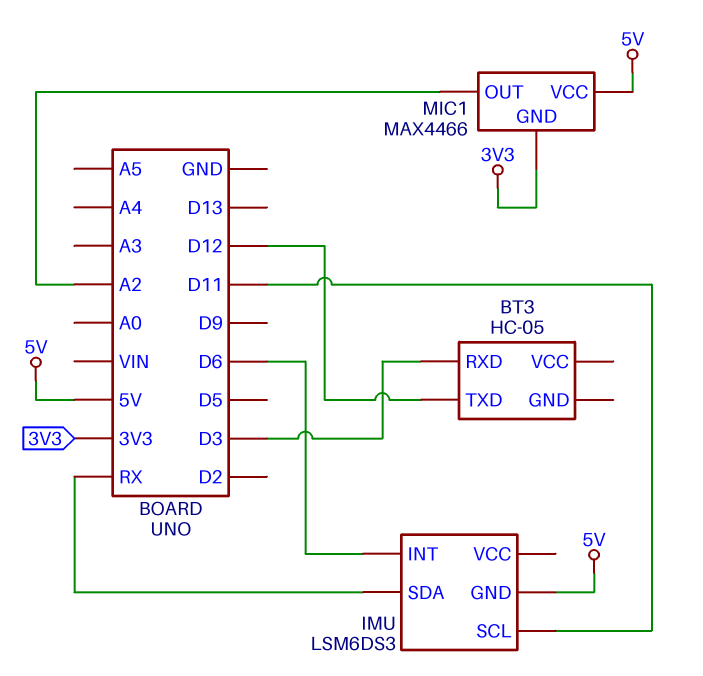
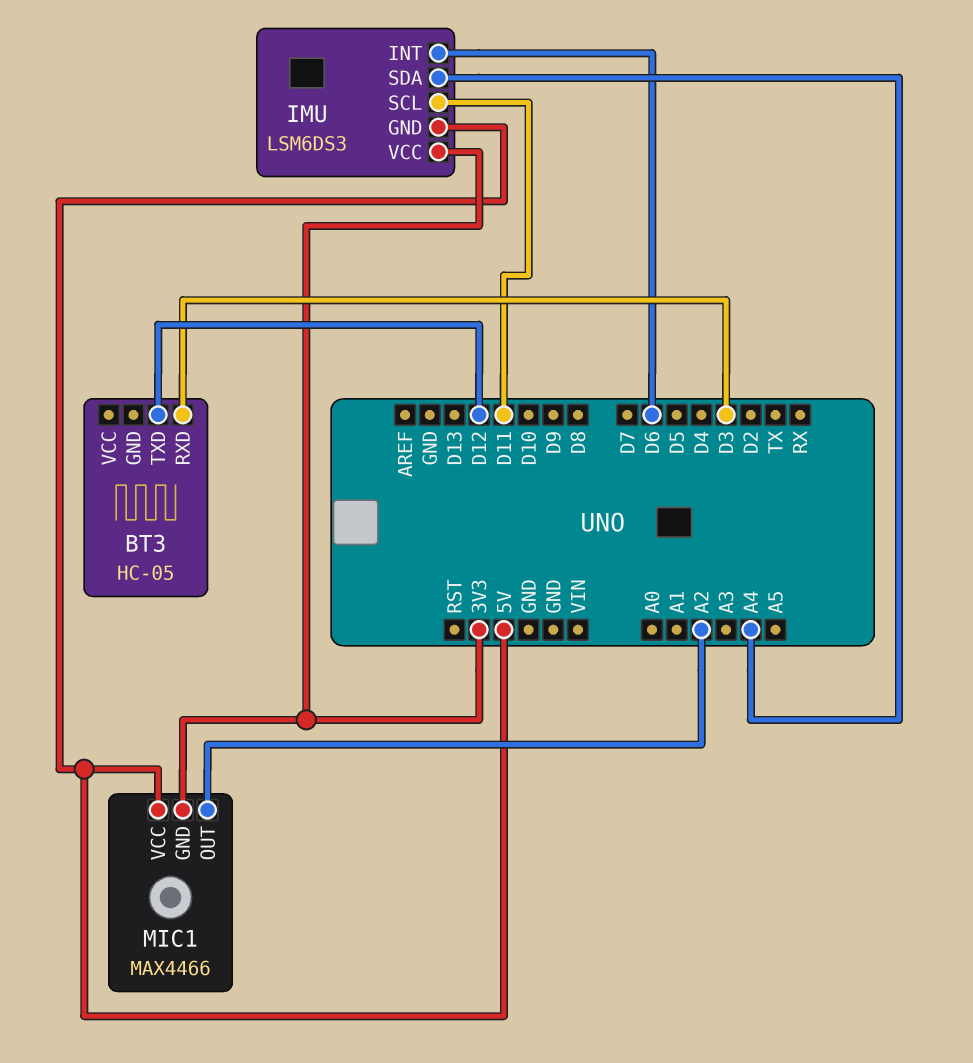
IMU pin SDA: RX -> A4
IMU pin VCC: none -> 3V3

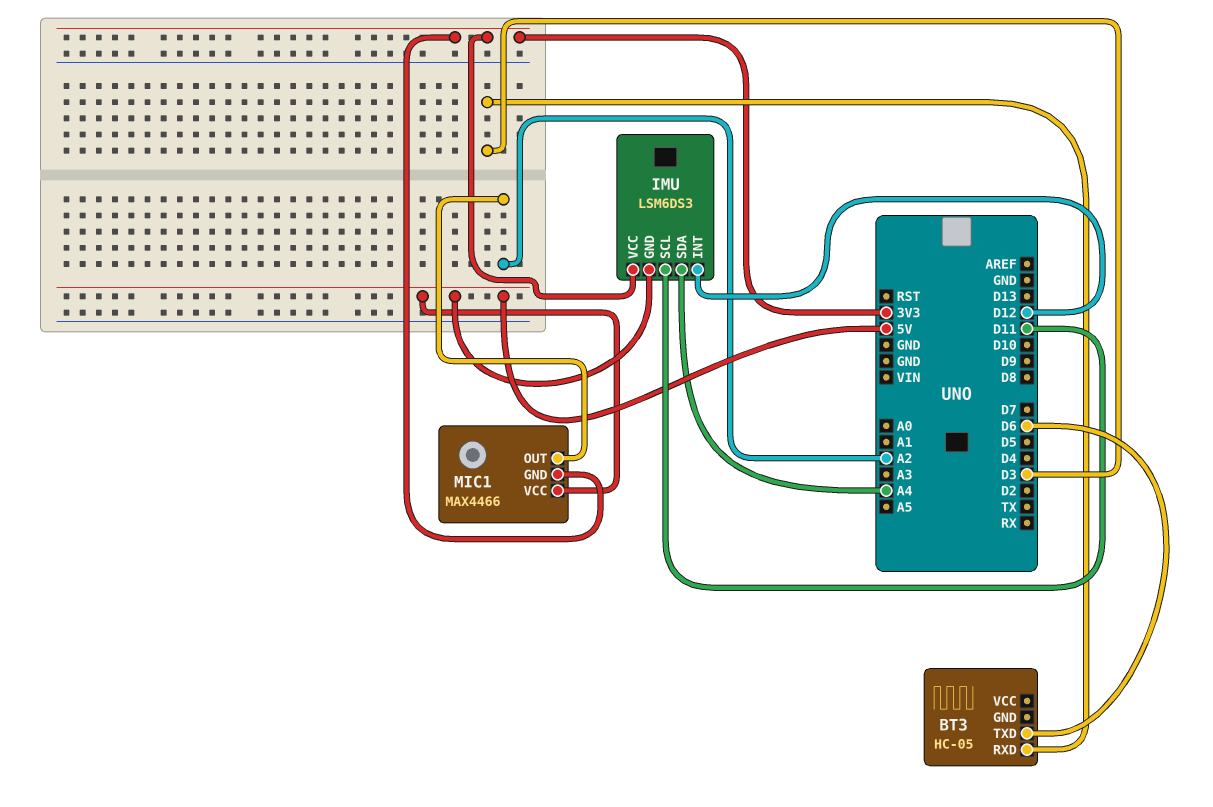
BT3 pin TXD: D12 -> D6
IMU pin INT: D6 -> D12

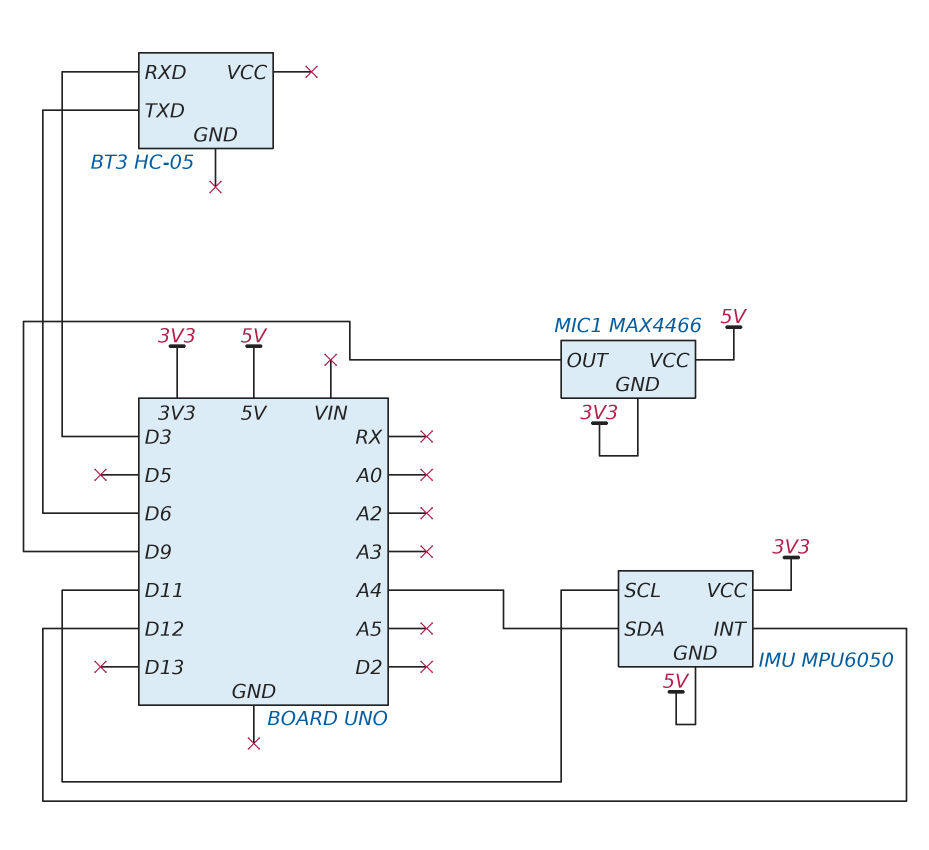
IMU: LSM6DS3 -> MPU6050
MIC1 pin OUT: A2 -> D9

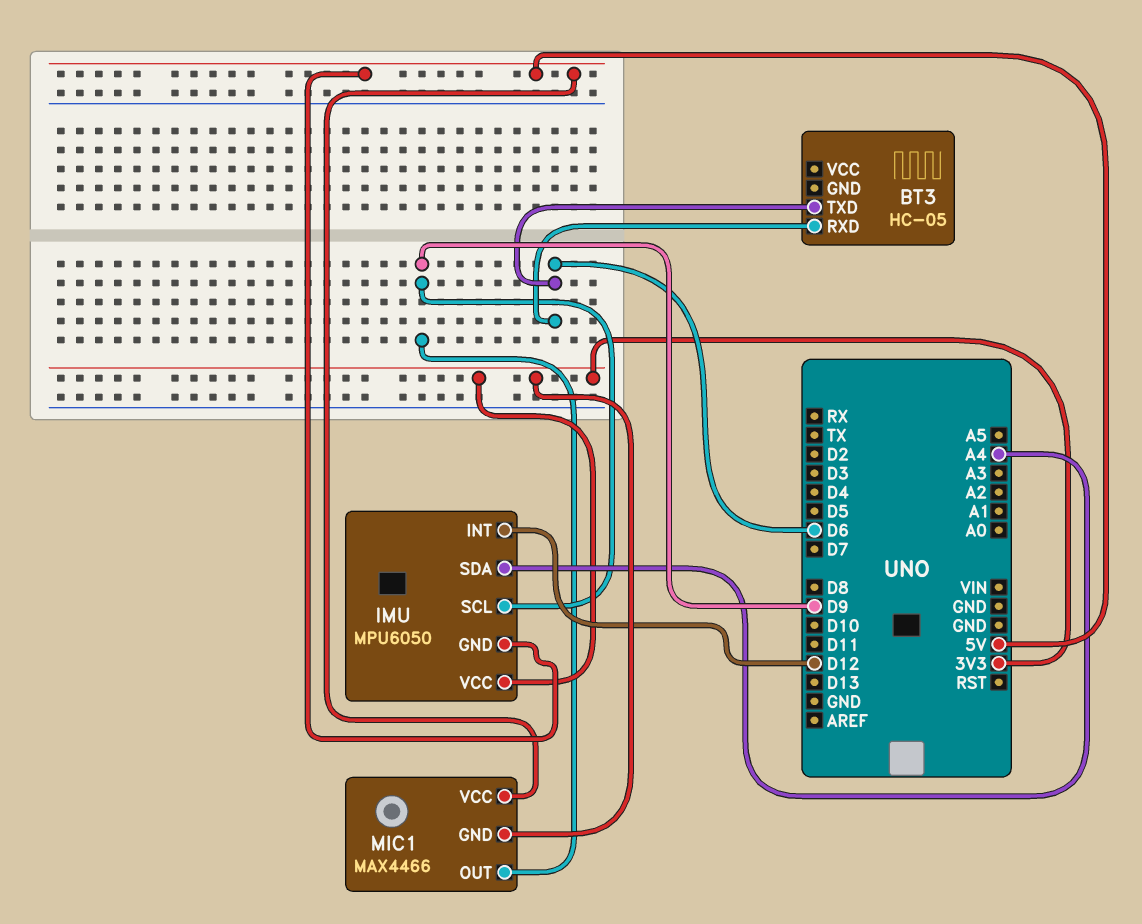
BT3 pin RXD: D3 -> D6
IMU pin SCL: D11 -> D9

